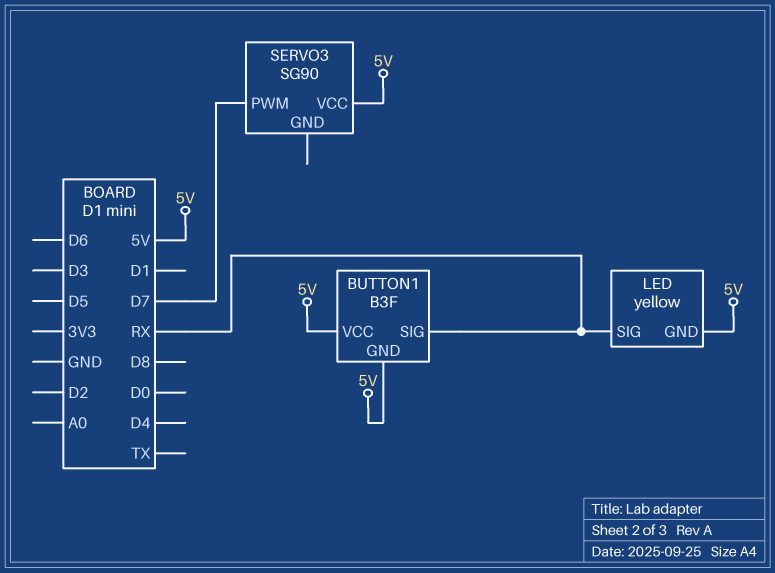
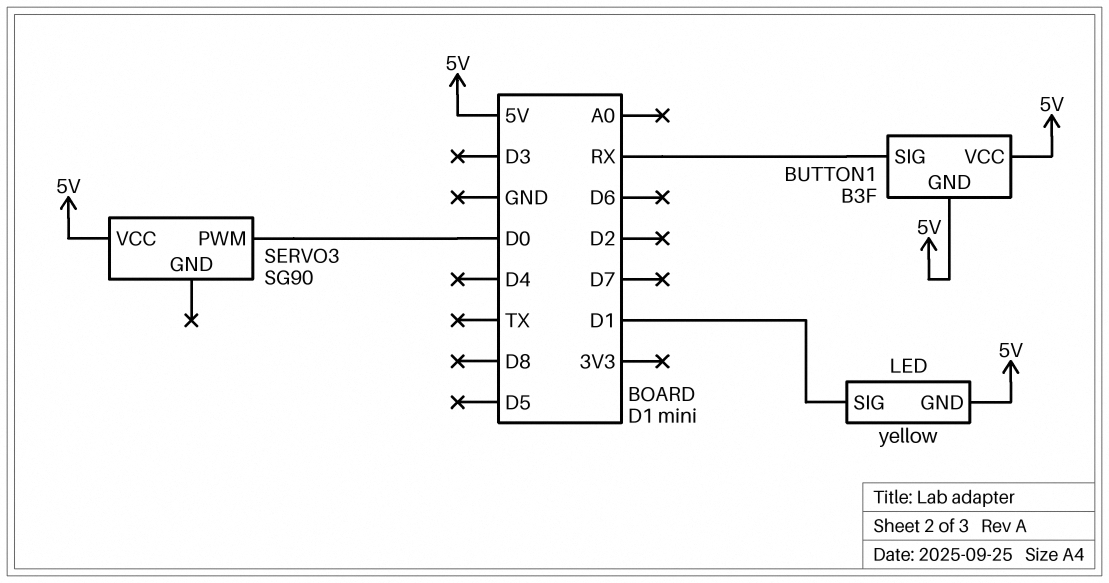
LED pin SIG: RX -> D1
SERVO3 pin PWM: D7 -> D0

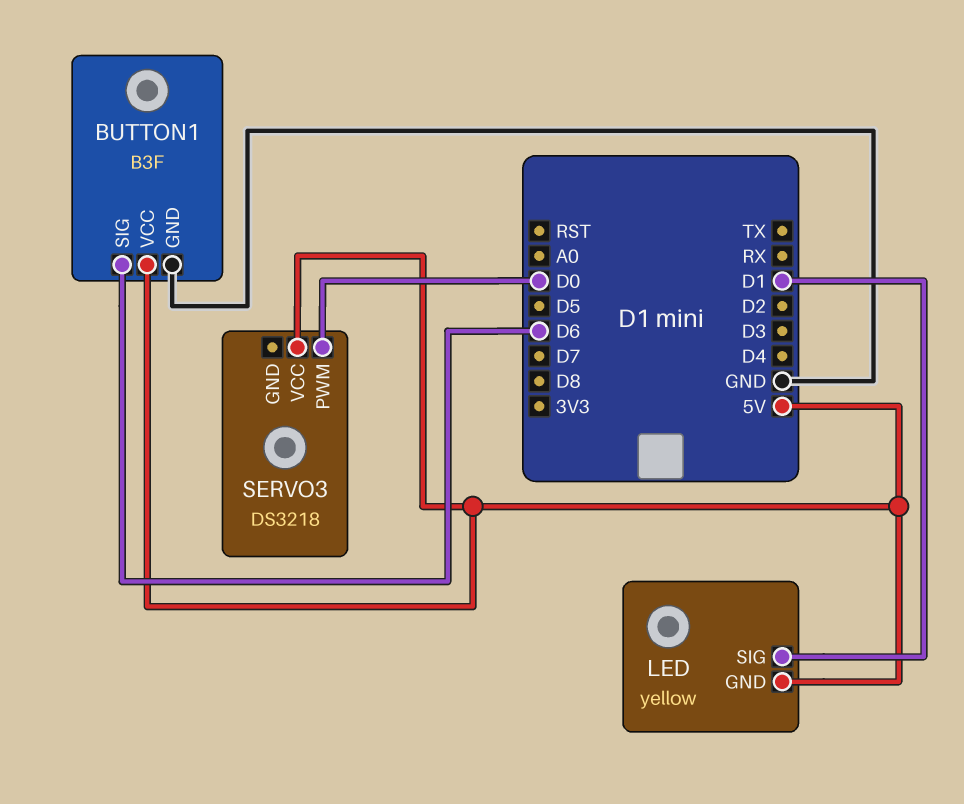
BUTTON1 pin GND: 5V -> GND
BUTTON1 pin SIG: RX -> D6
SERVO3: SG90 -> DS3218

